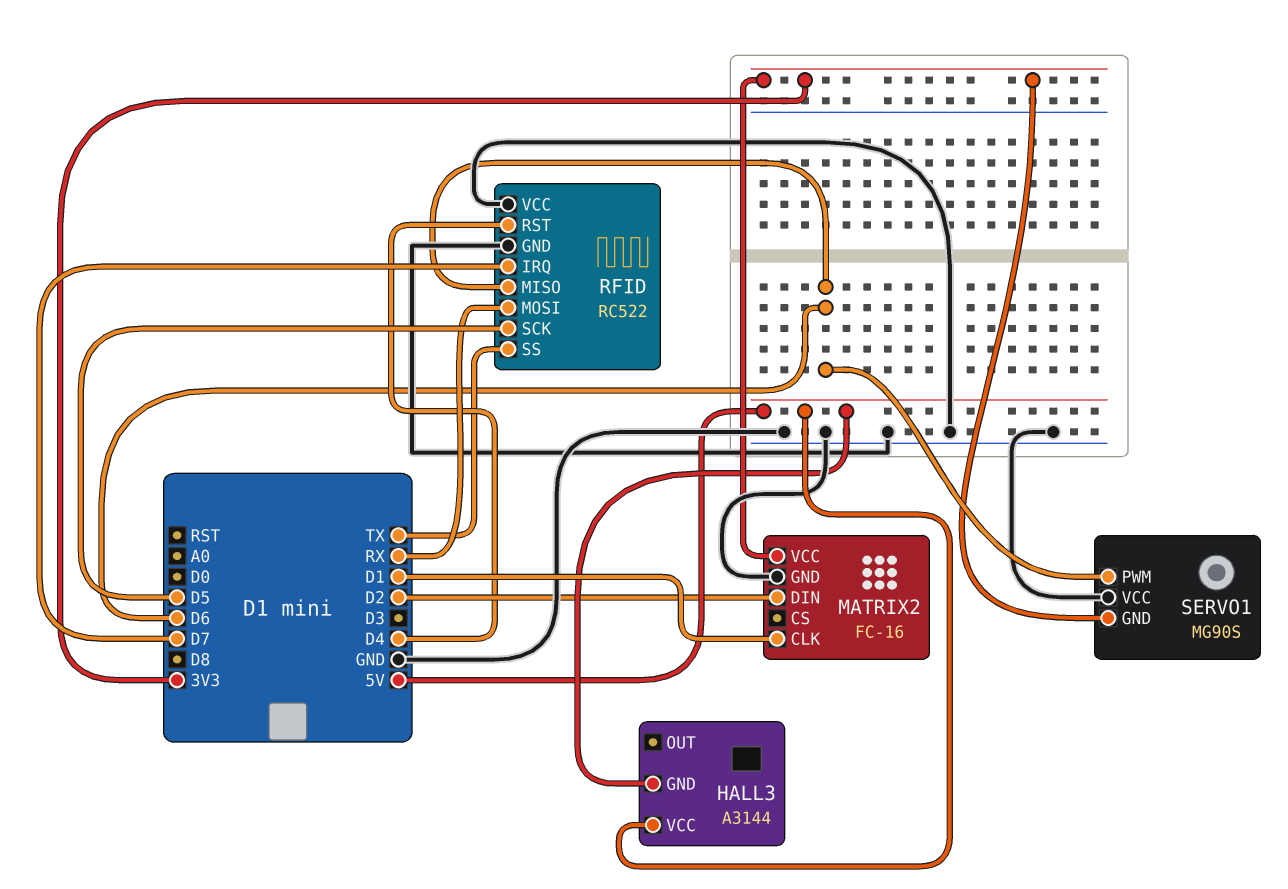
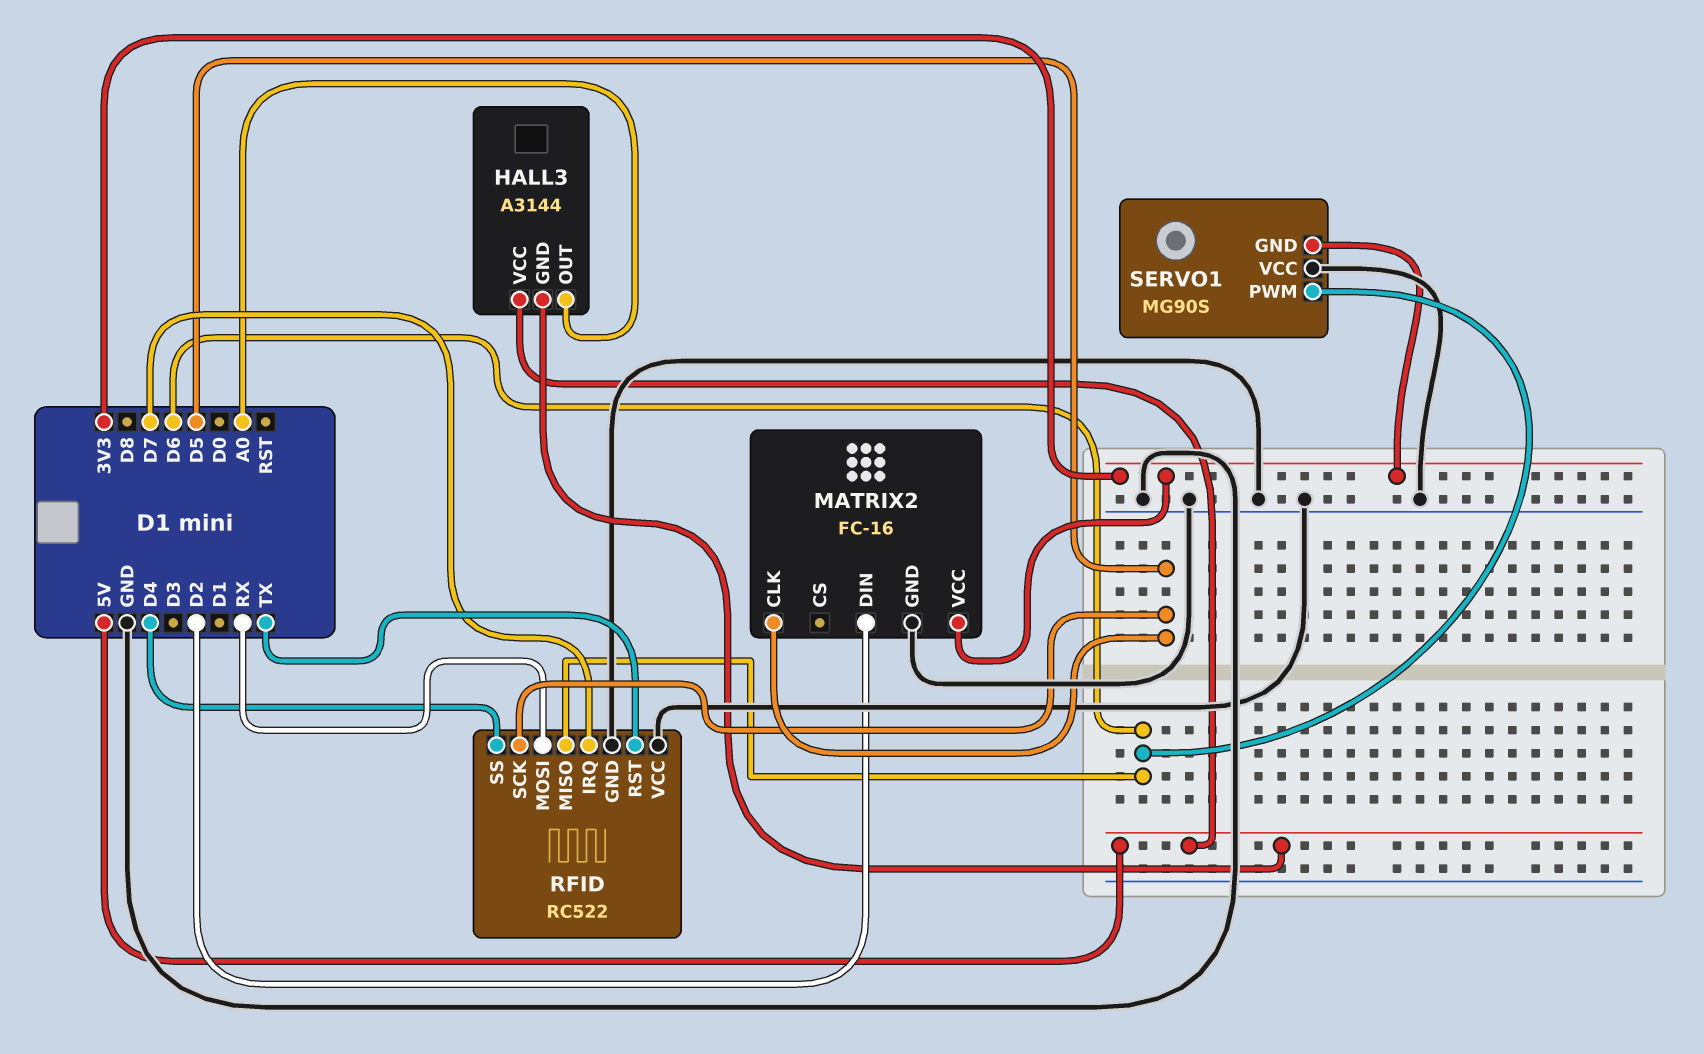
HALL3 pin OUT: none -> A0
MATRIX2 pin CLK: D1 -> D5
RFID pin RST: D4 -> TX
RFID pin SS: TX -> D4

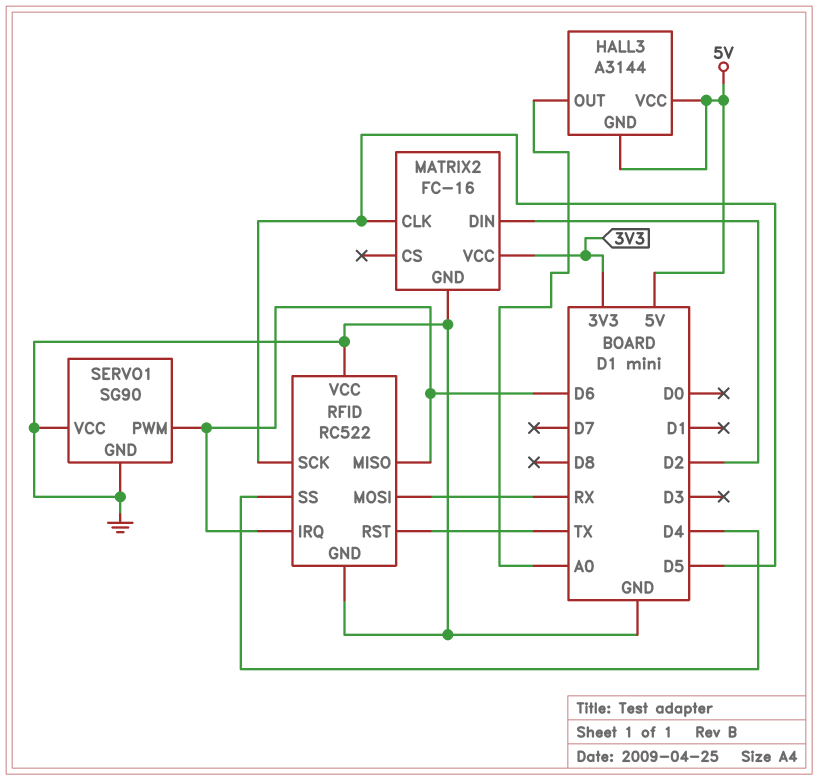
RFID pin IRQ: D7 -> D6
SERVO1: MG90S -> SG90
SERVO1 pin GND: 3V3 -> GND

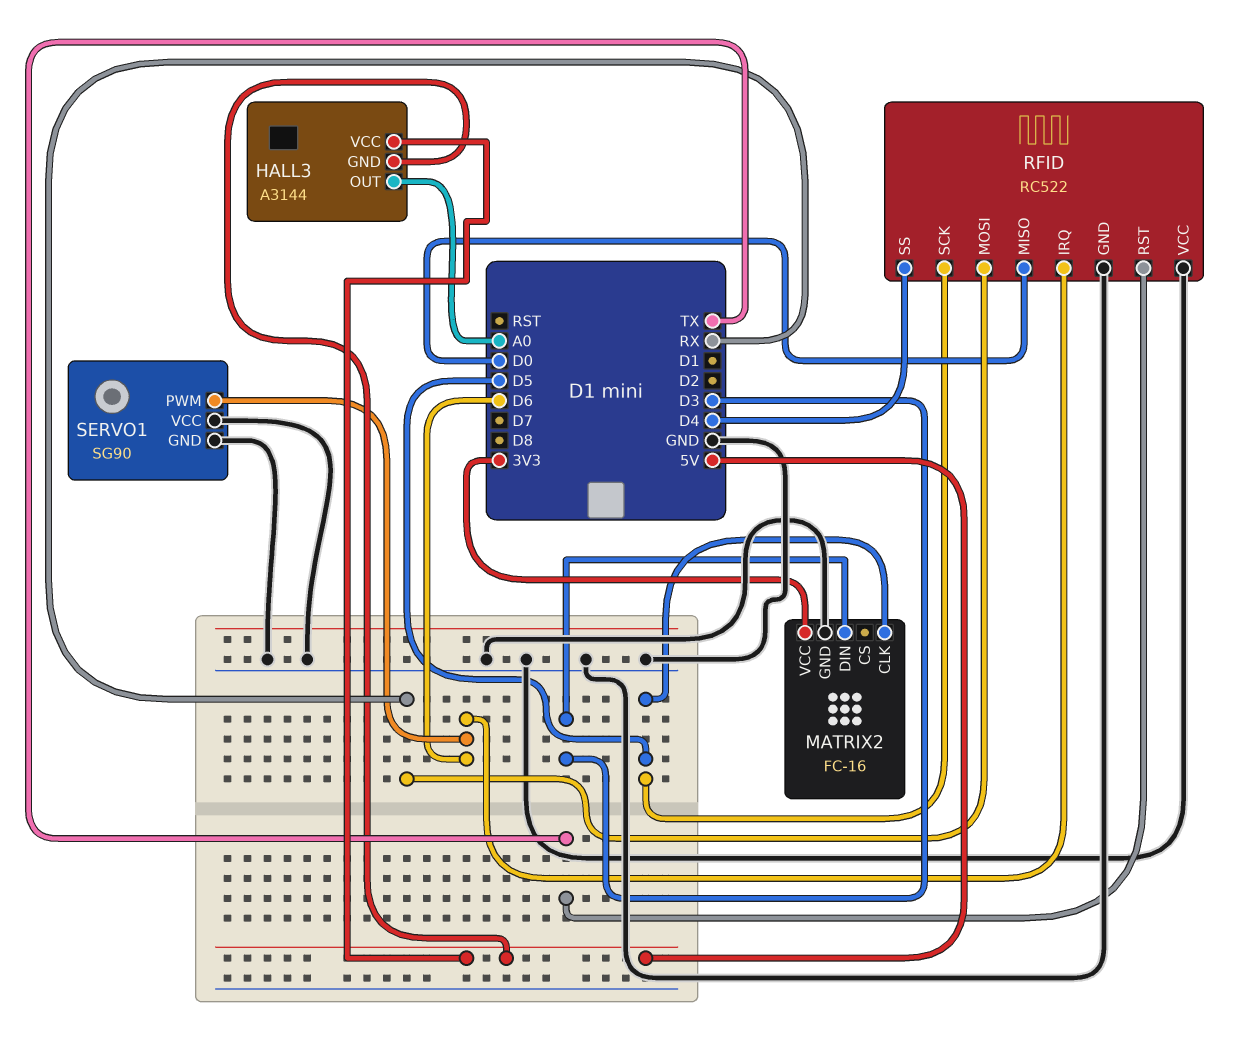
MATRIX2 pin DIN: D2 -> D3
RFID pin MISO: D6 -> D0

